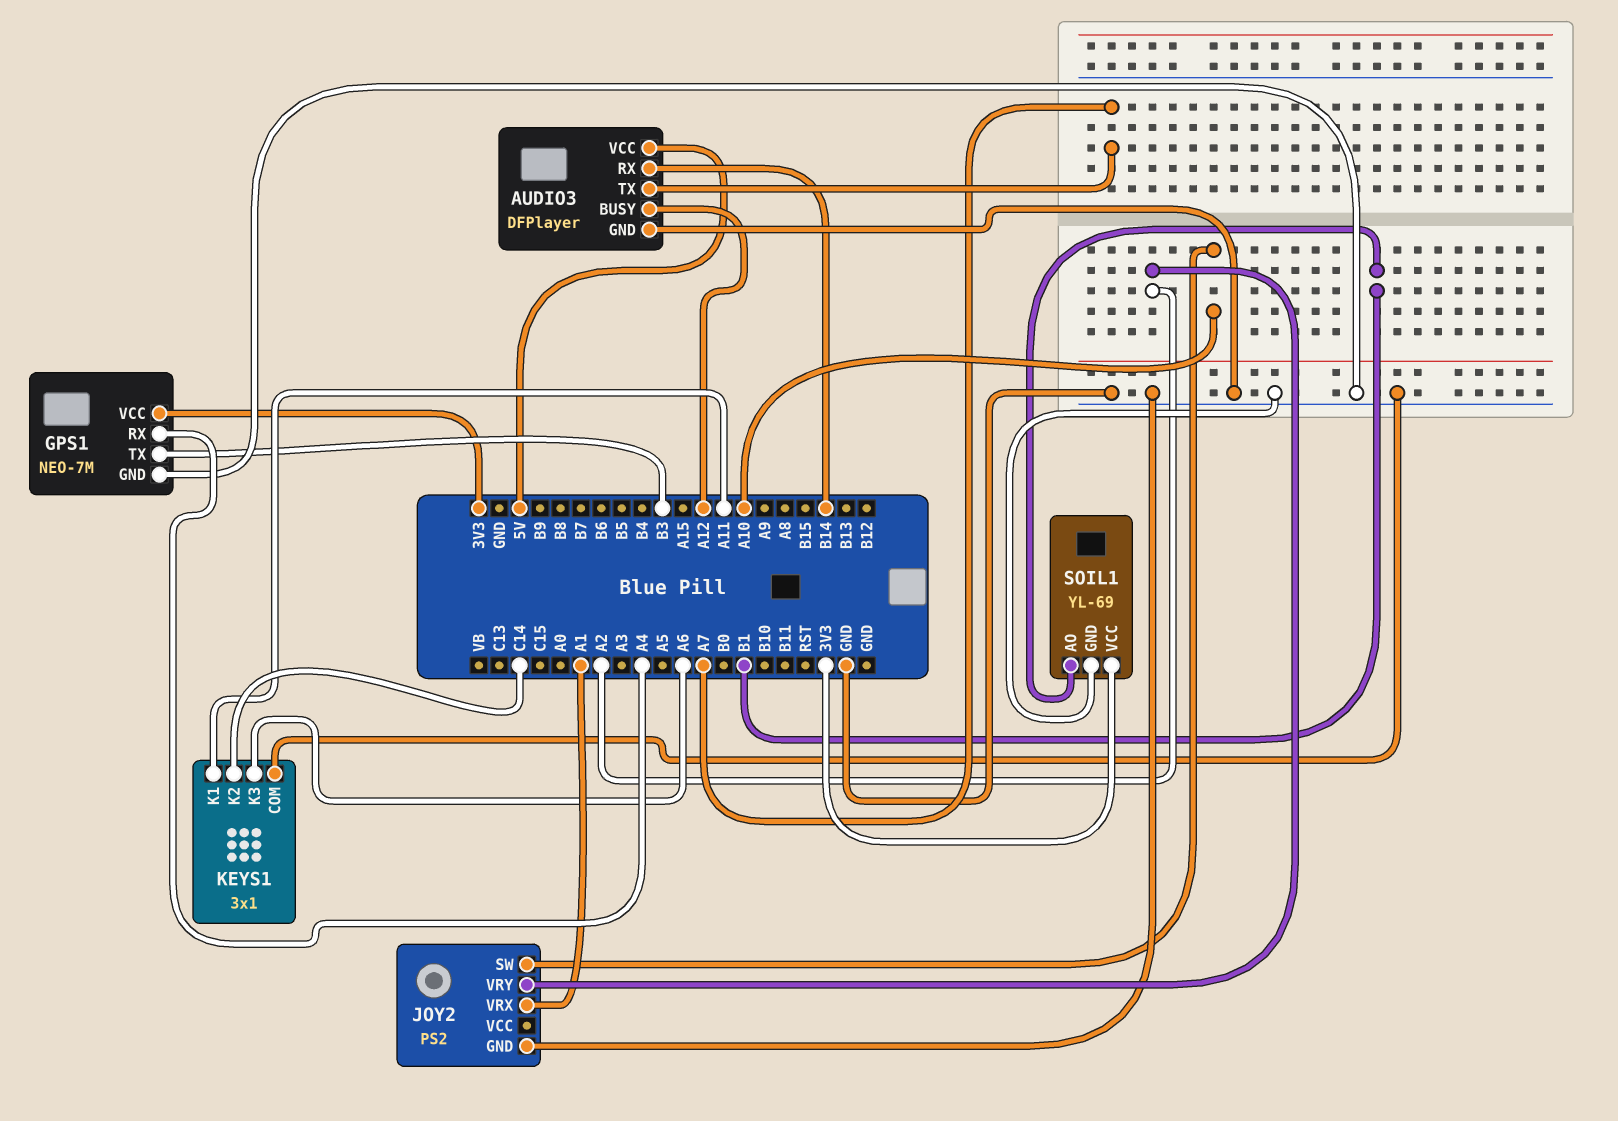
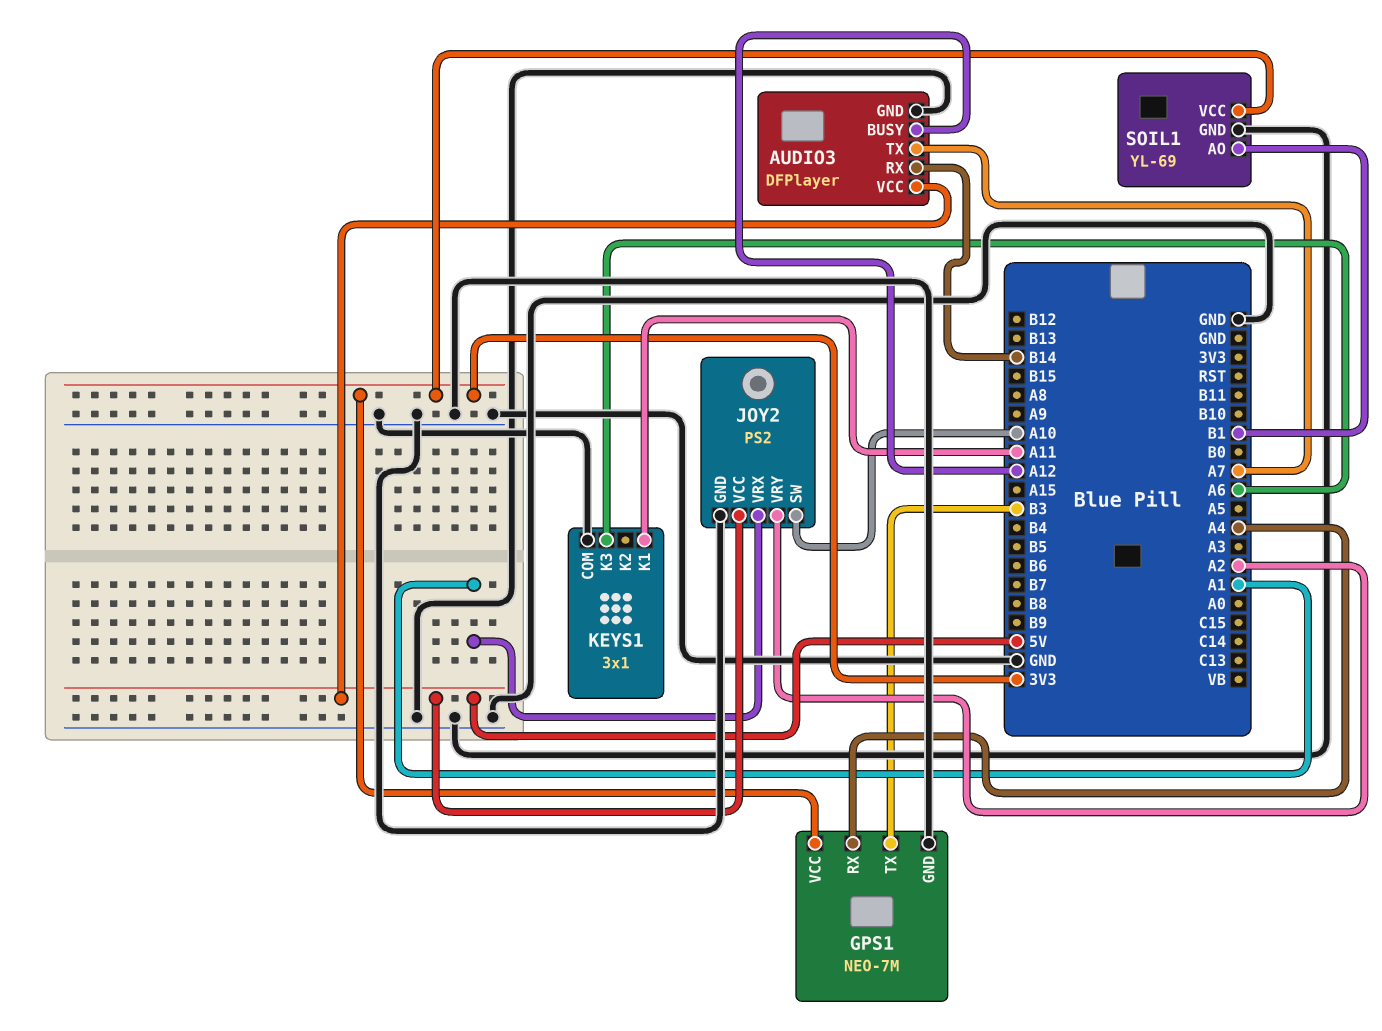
JOY2 pin VCC: none -> 5V
KEYS1 pin K2: C14 -> none

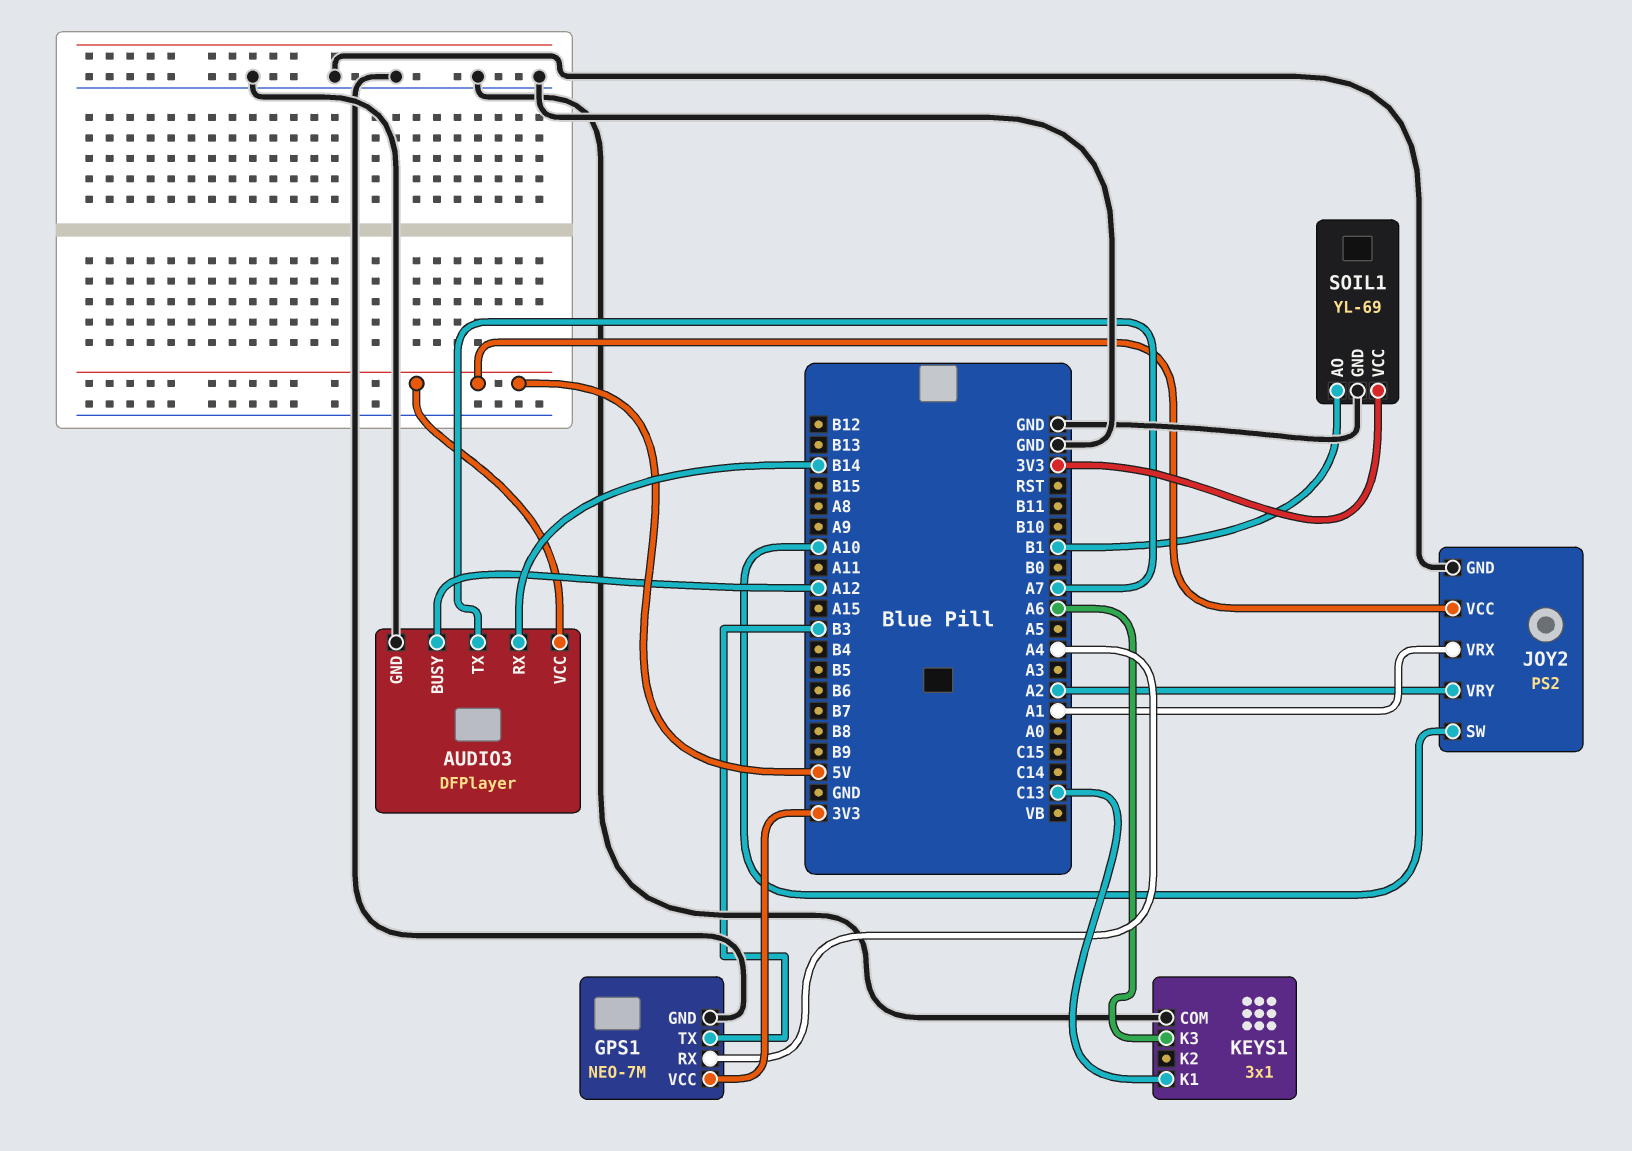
KEYS1 pin K1: A11 -> C13

